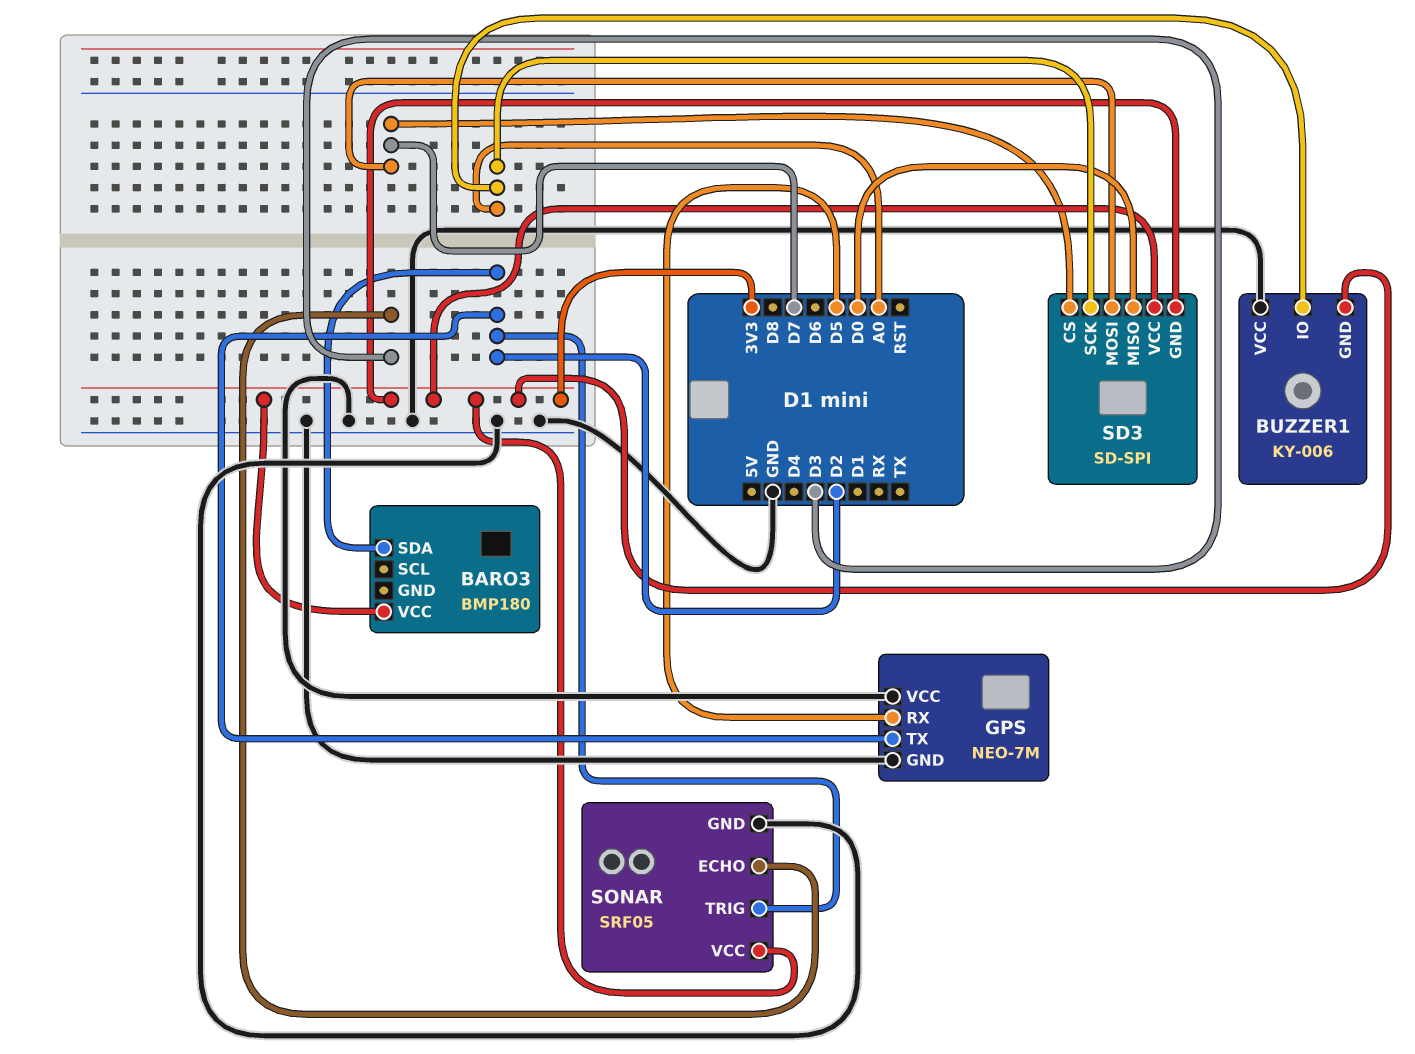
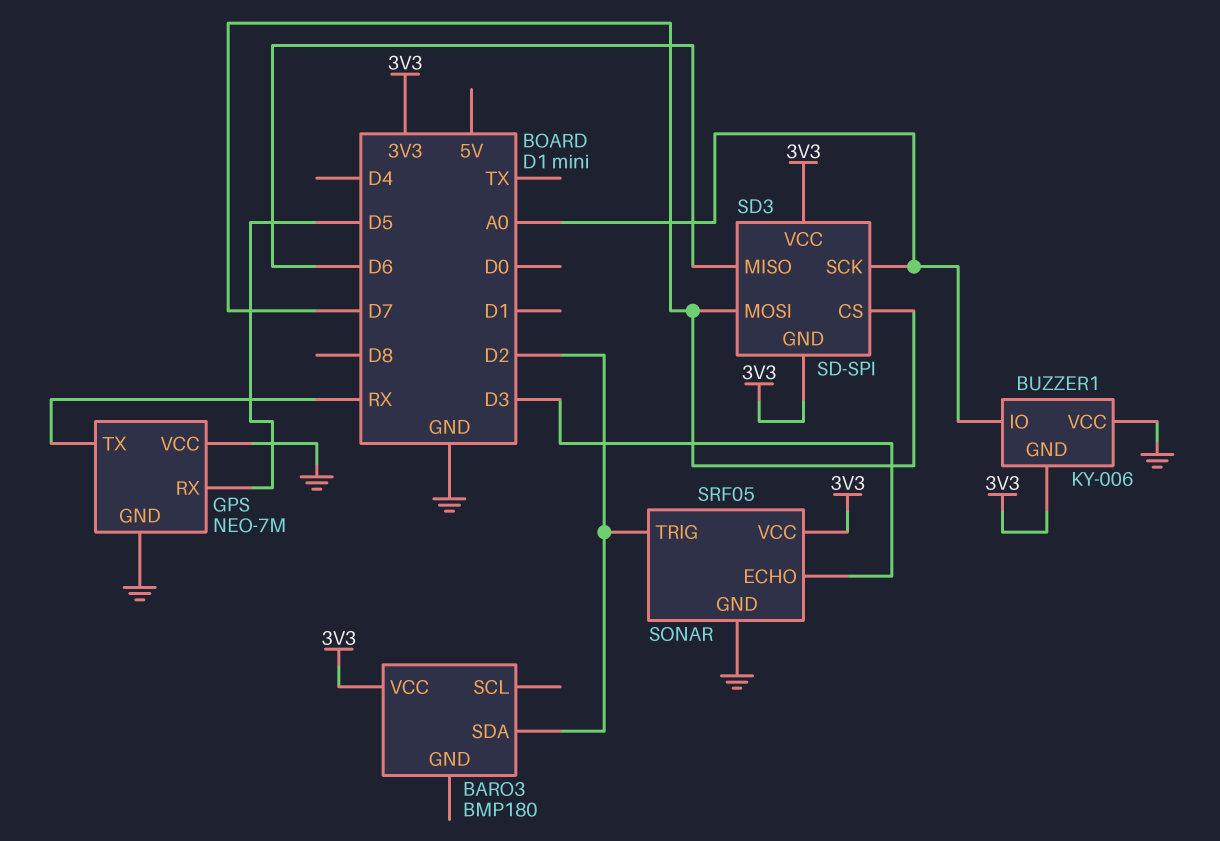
GPS pin TX: D2 -> RX
SD3 pin MISO: D0 -> D6

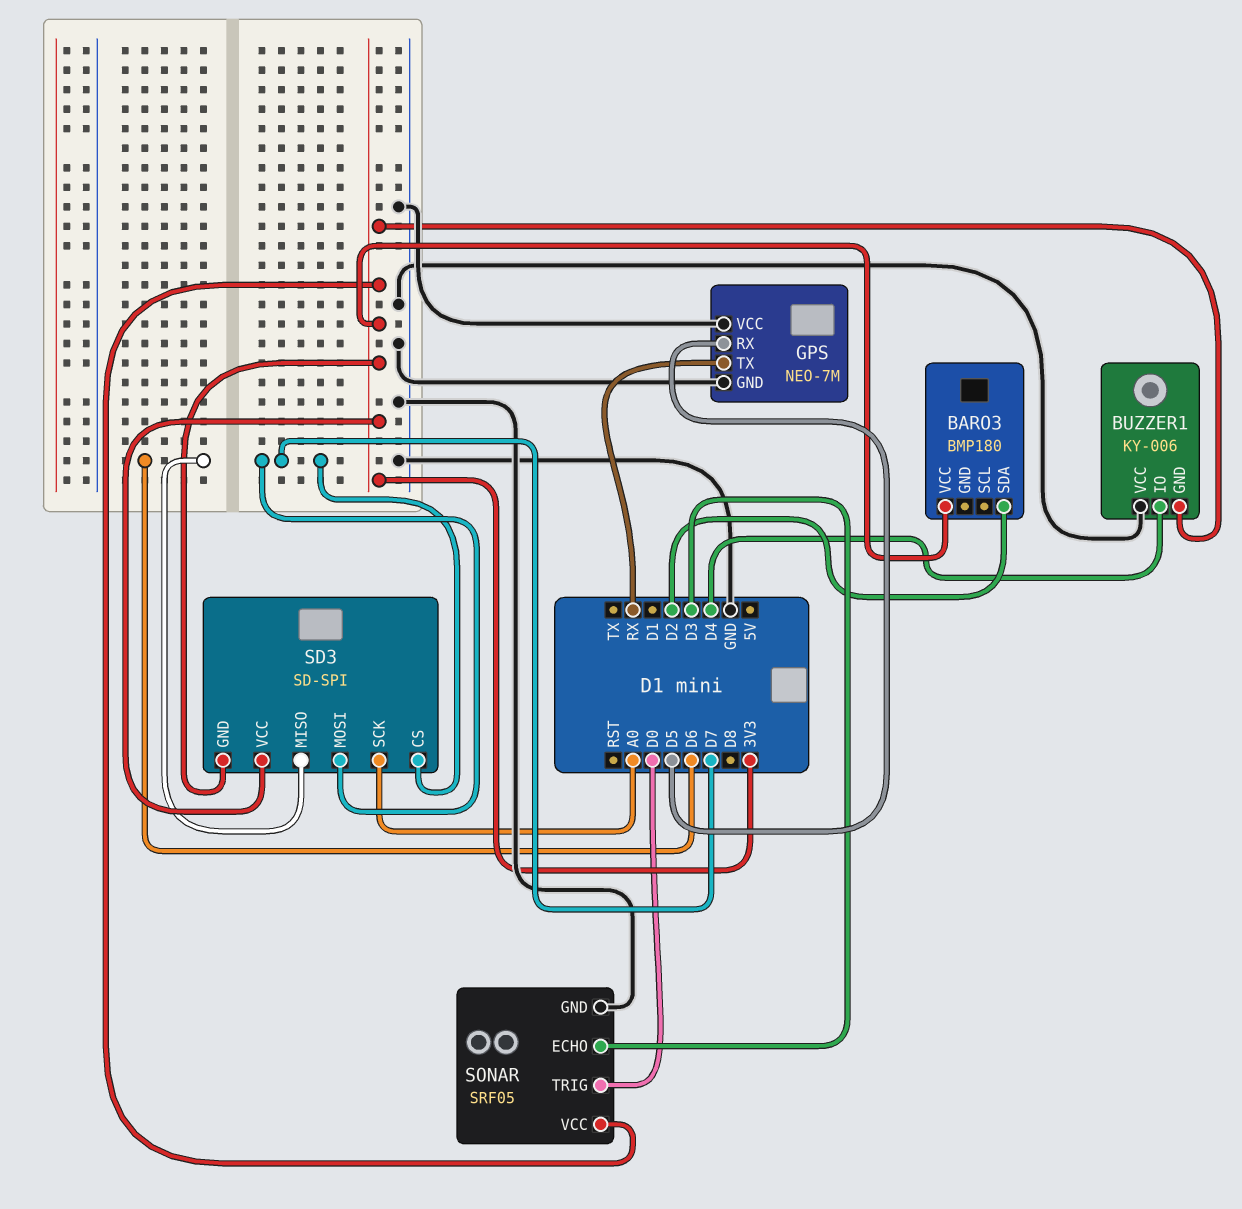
BUZZER1 pin IO: A0 -> D4
SONAR pin TRIG: D2 -> D0

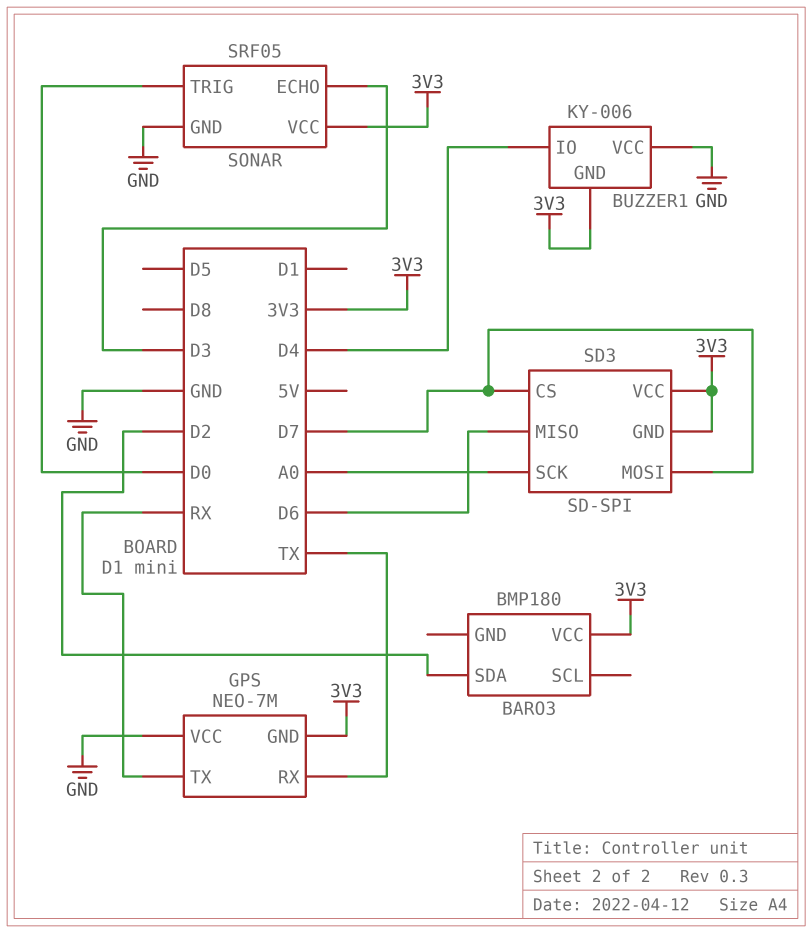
GPS pin GND: GND -> 3V3
GPS pin RX: D5 -> TX

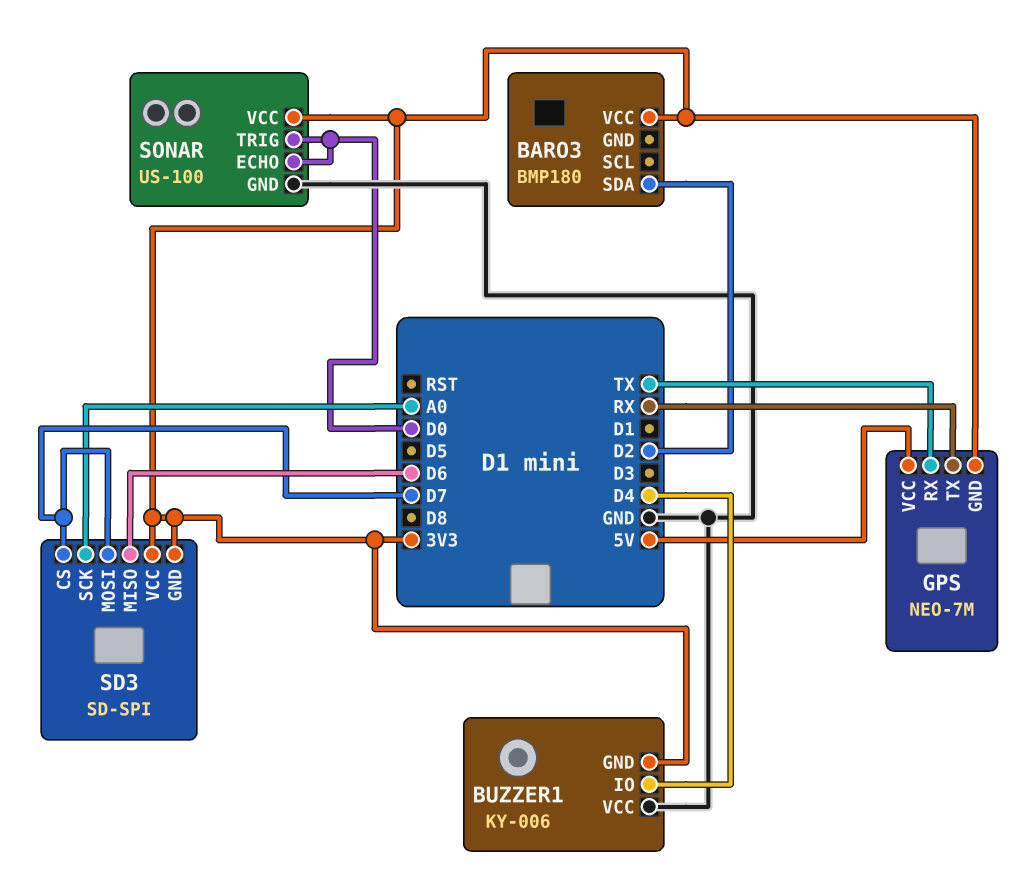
GPS pin VCC: GND -> 5V
SONAR: SRF05 -> US-100
SONAR pin ECHO: D3 -> D0

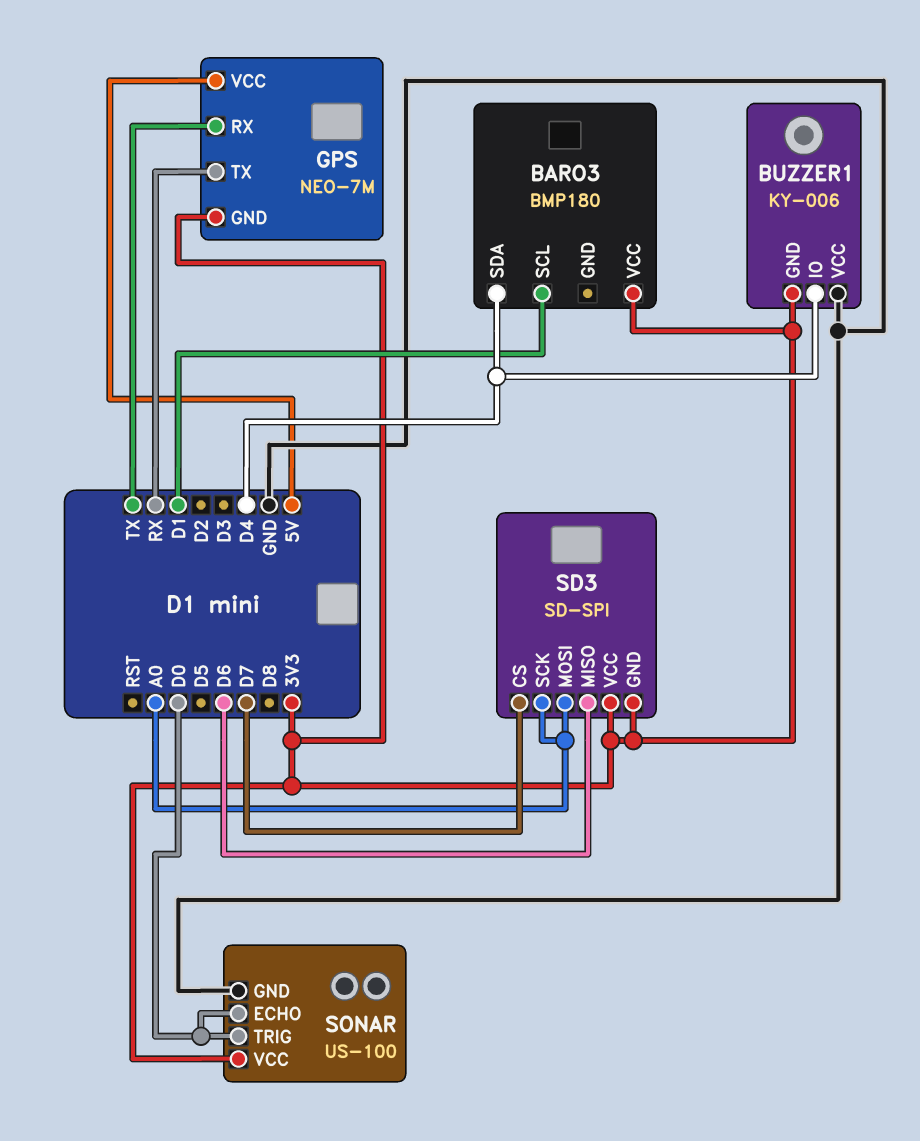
BARO3 pin SCL: none -> D1
BARO3 pin SDA: D2 -> D4
SD3 pin MOSI: D7 -> A0

